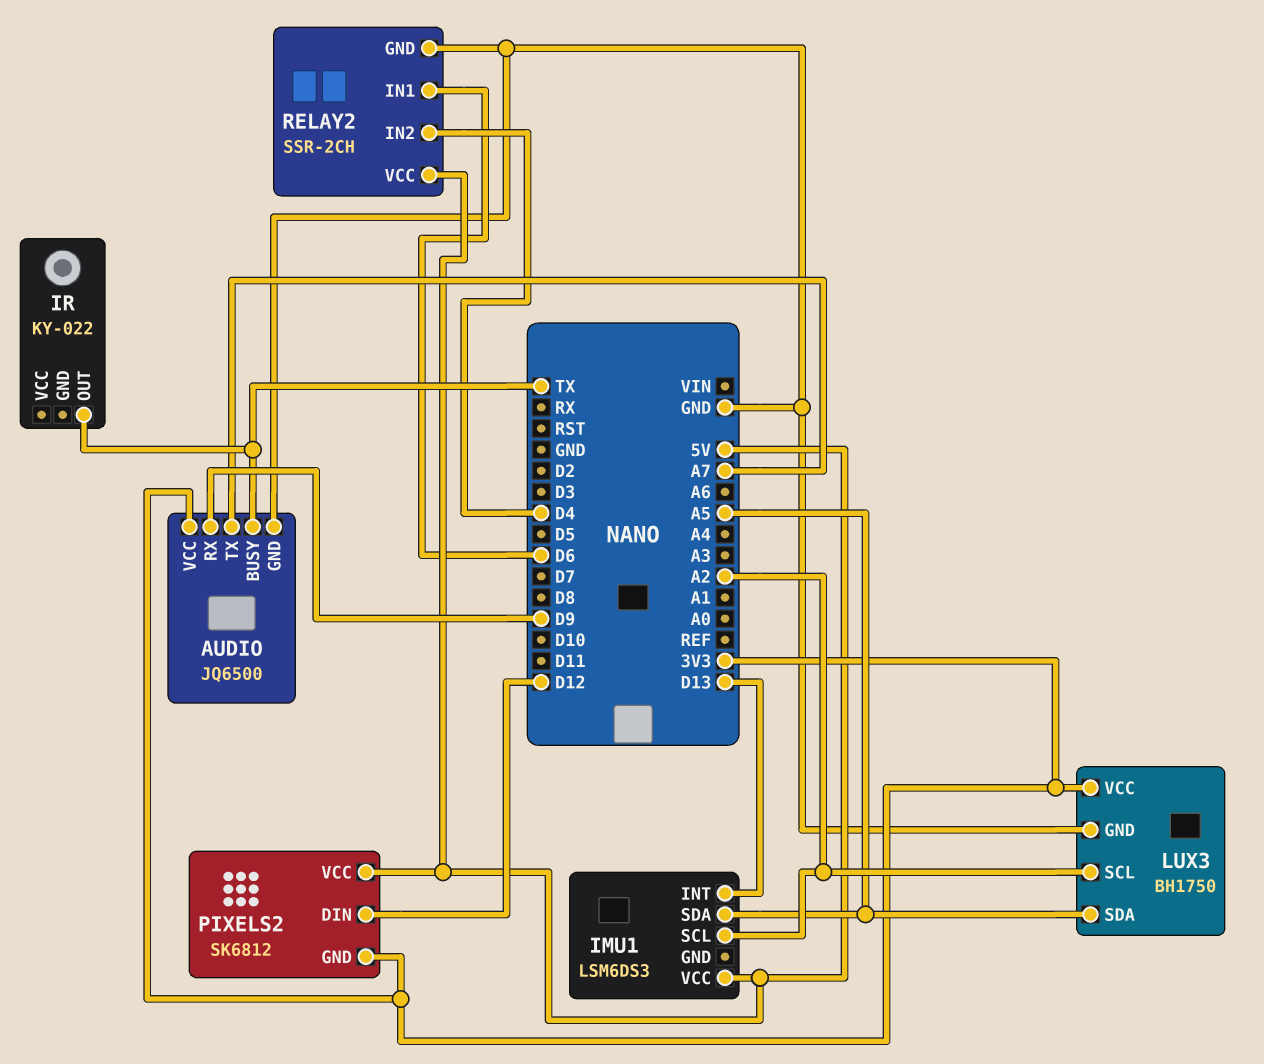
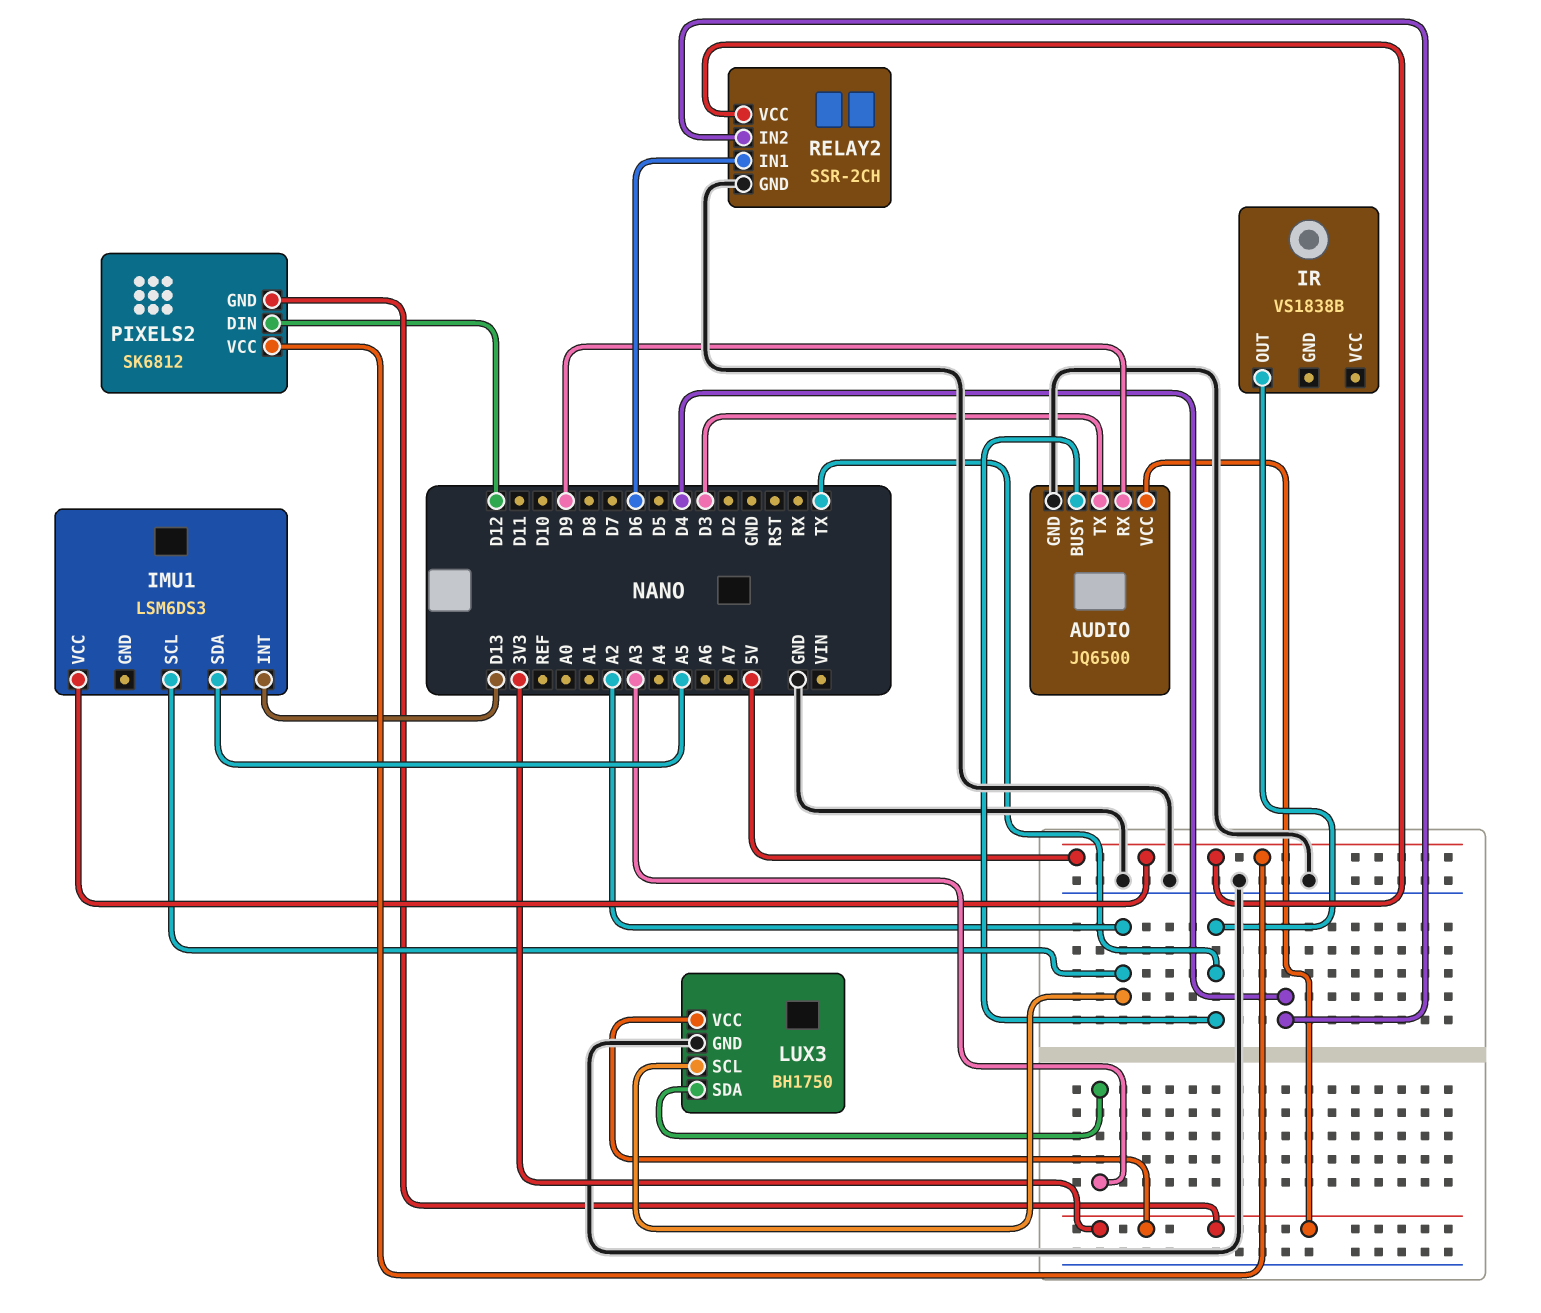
AUDIO pin TX: A7 -> D3
IR: KY-022 -> VS1838B
LUX3 pin SDA: A5 -> A3

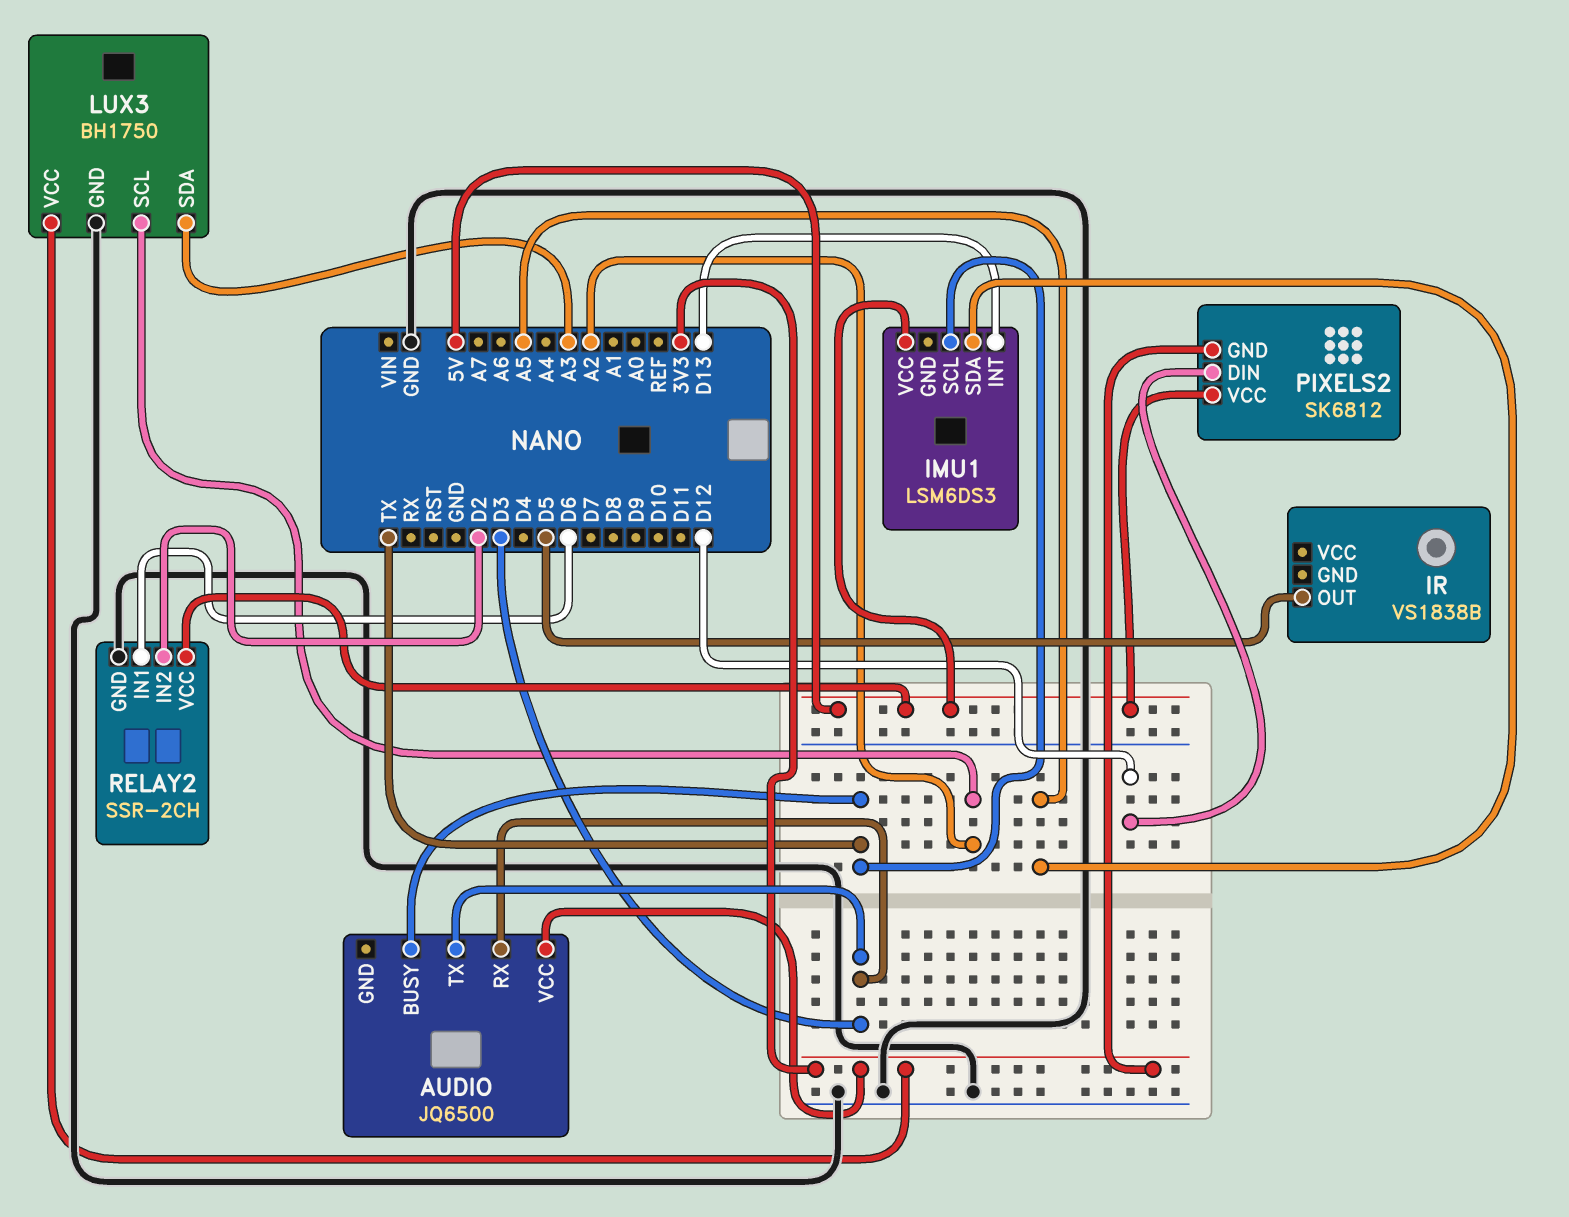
AUDIO pin GND: GND -> none
AUDIO pin RX: D9 -> D3
IMU1 pin SCL: A2 -> TX
IR pin OUT: TX -> D5
RELAY2 pin IN2: D4 -> D2

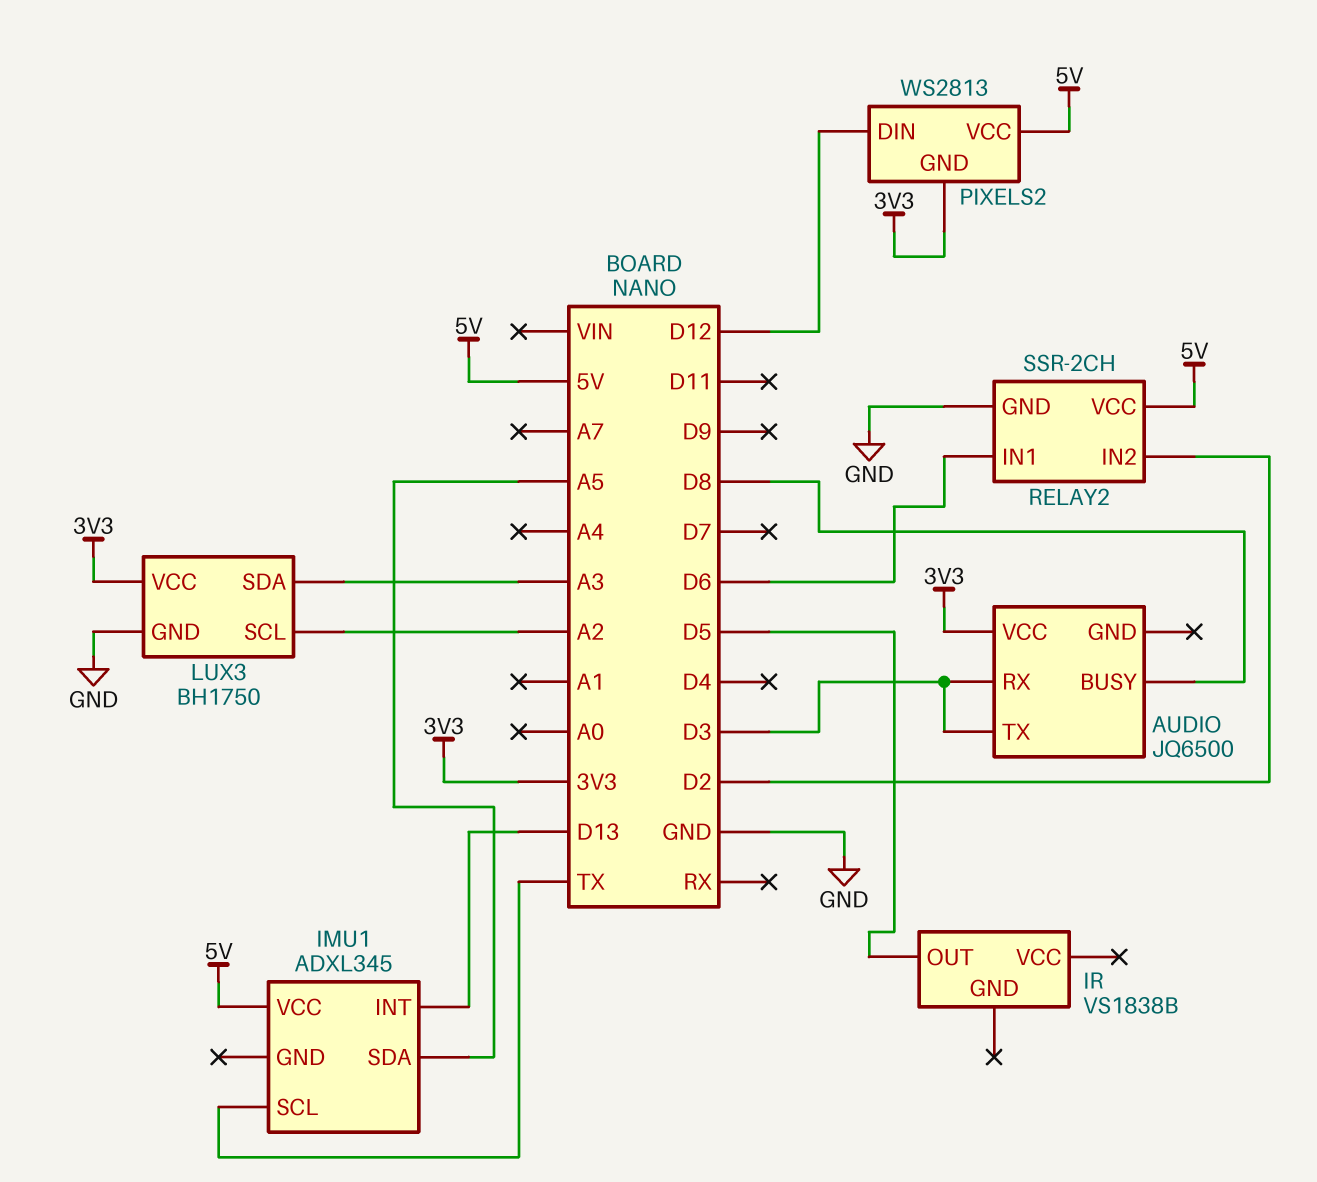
AUDIO pin BUSY: TX -> D8
IMU1: LSM6DS3 -> ADXL345
PIXELS2: SK6812 -> WS2813

